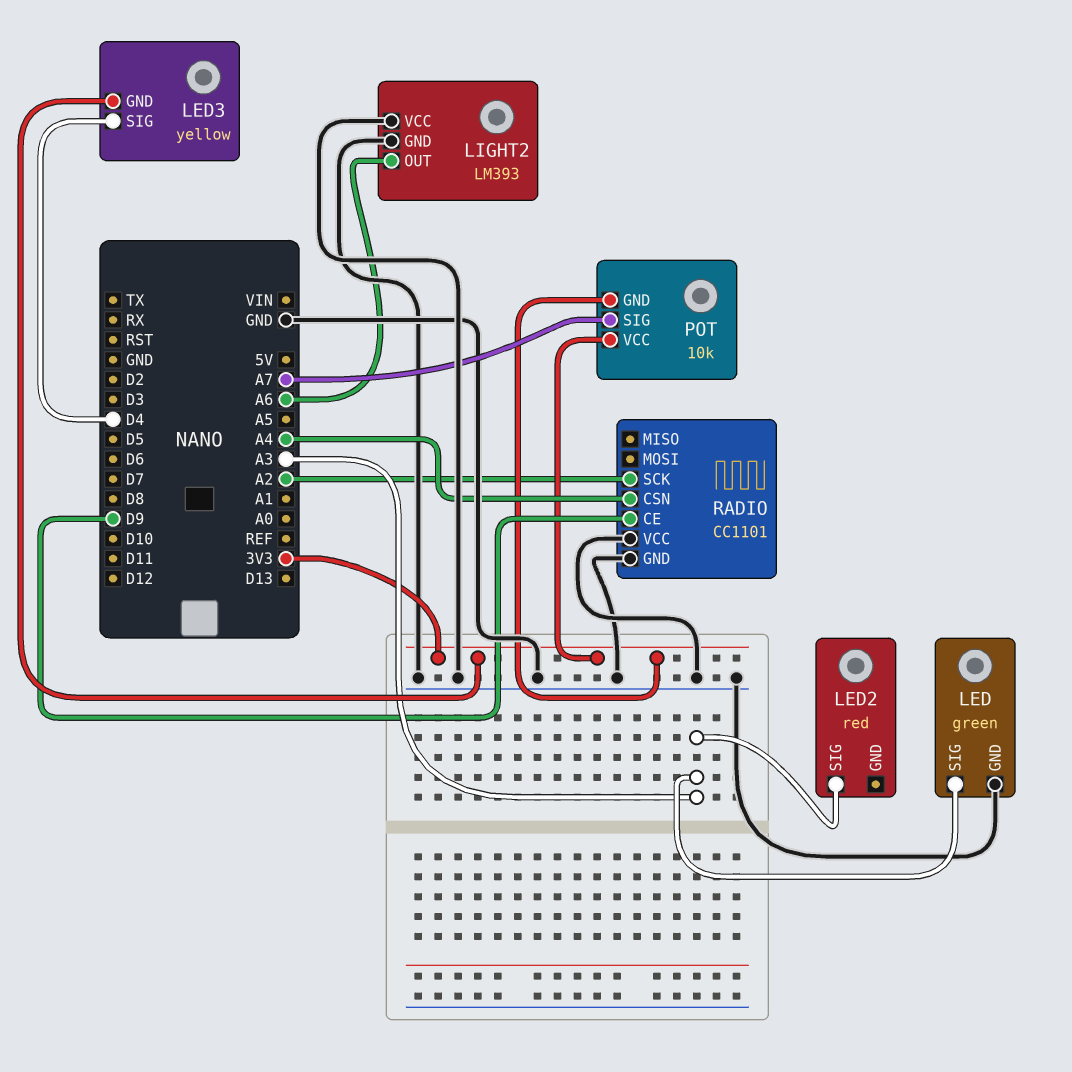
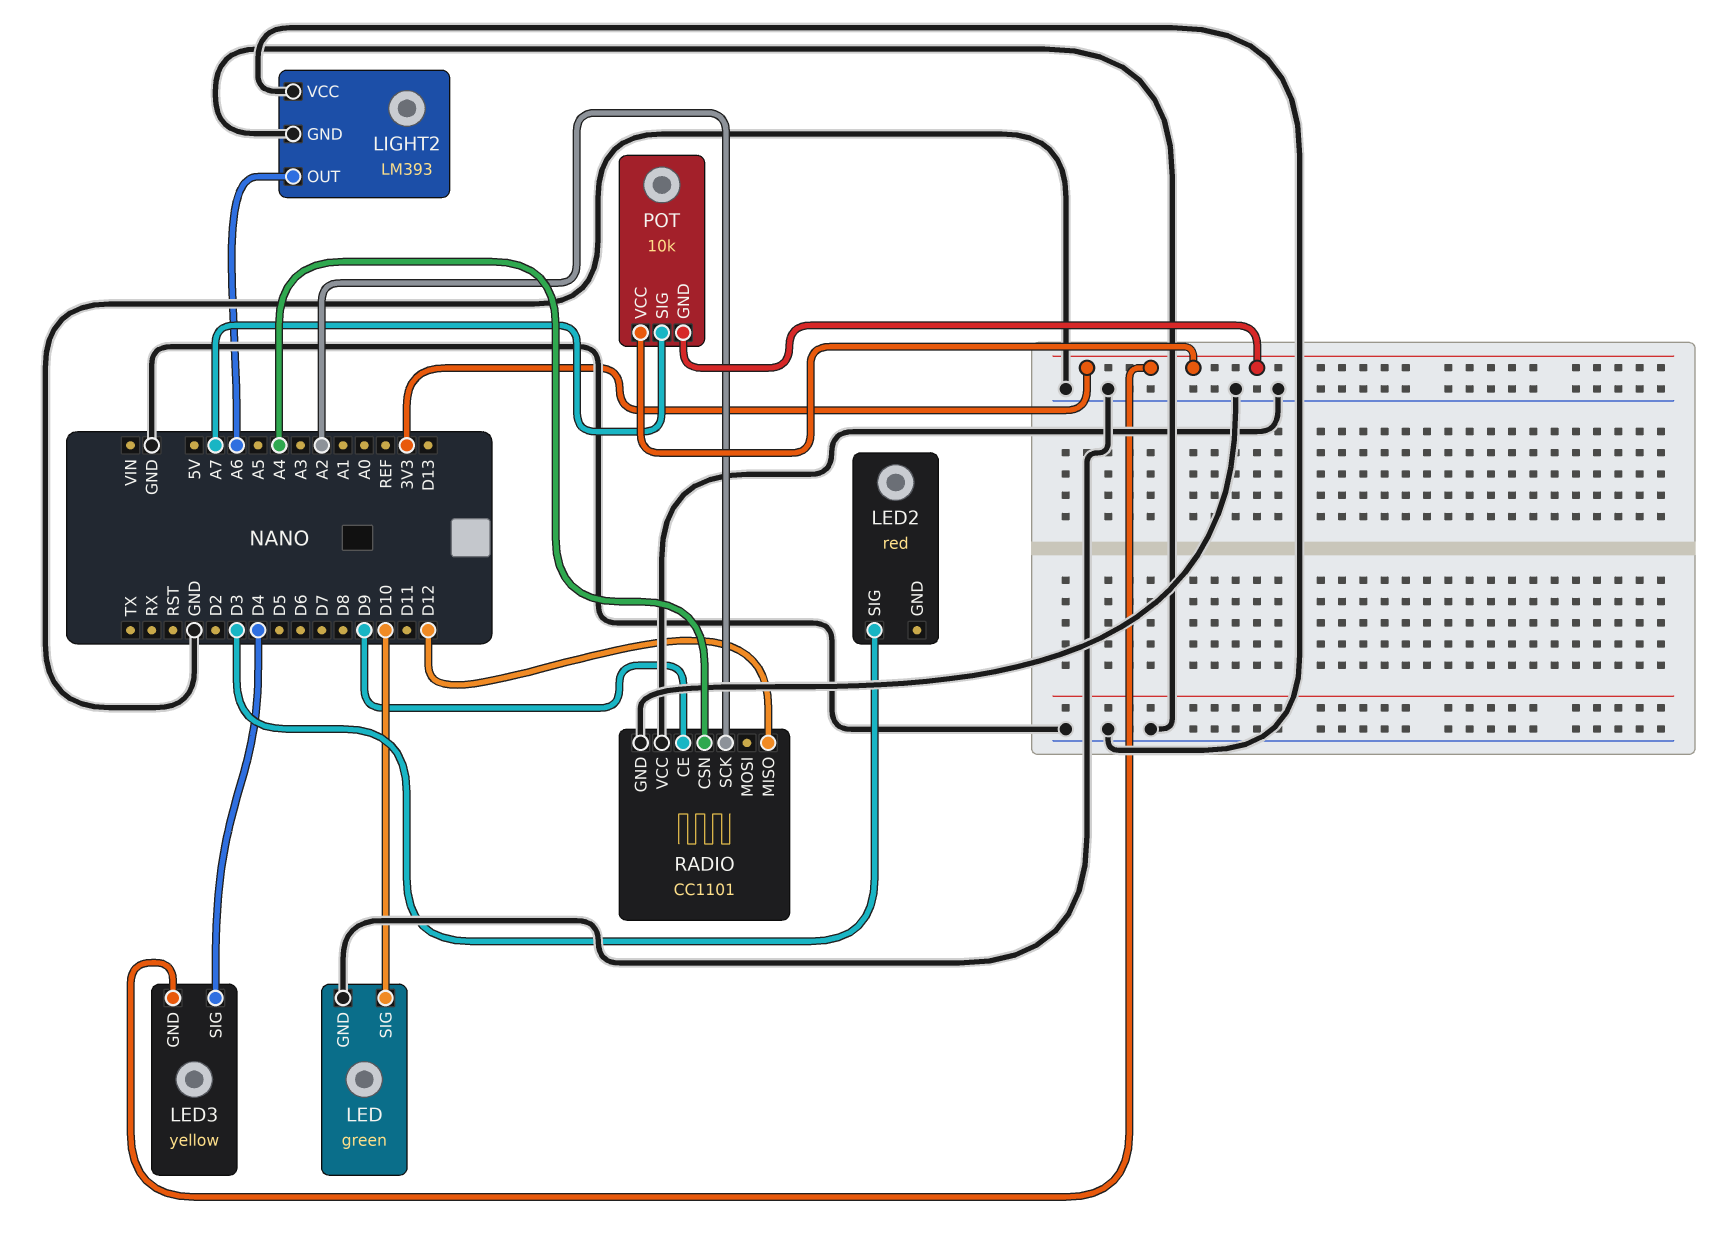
LED pin SIG: A3 -> D10
LED2 pin SIG: A3 -> D3
RADIO pin MISO: none -> D12

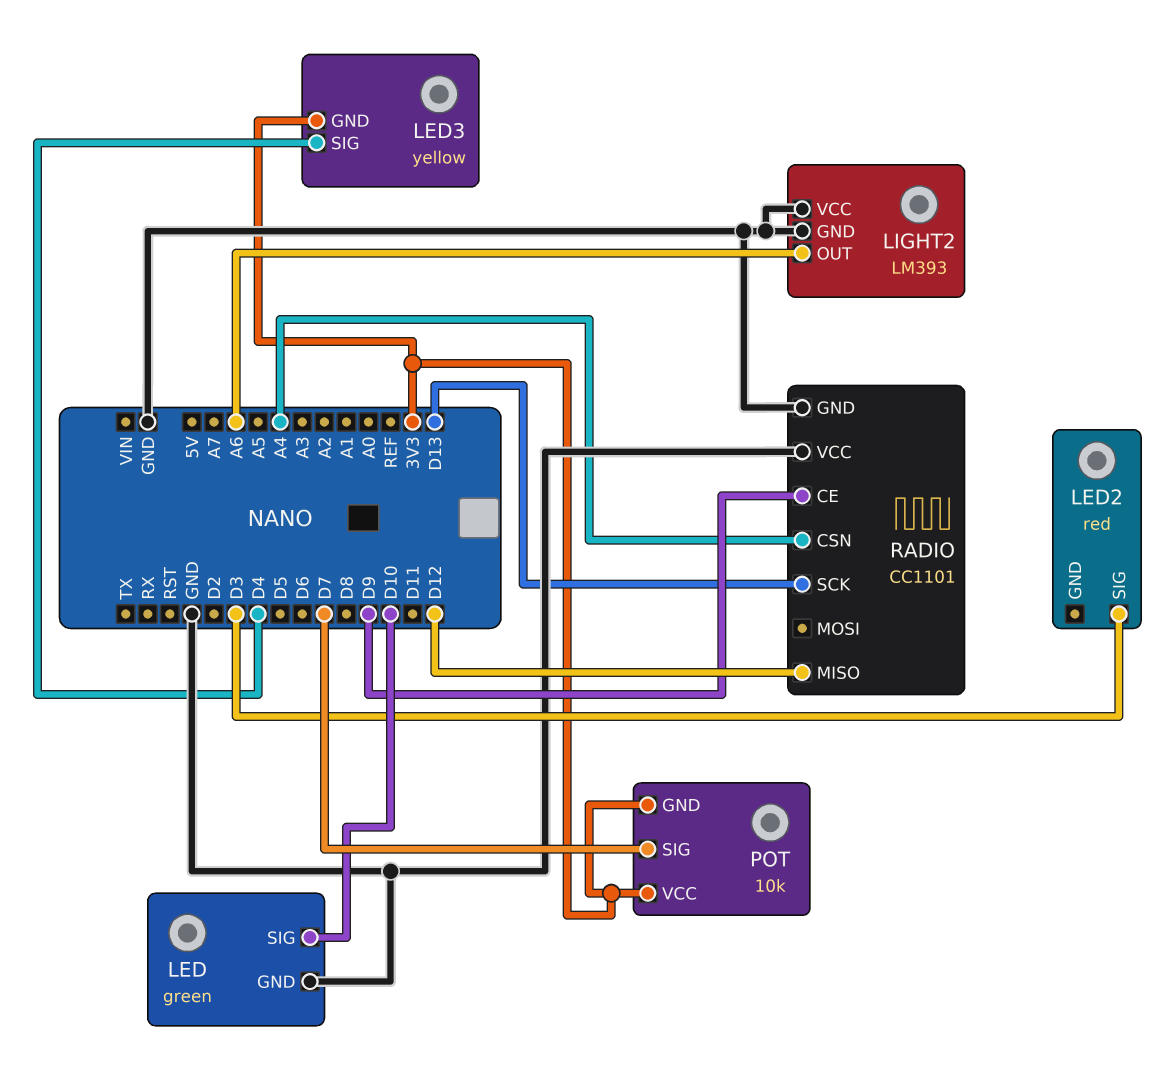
POT pin SIG: A7 -> D7
RADIO pin SCK: A2 -> D13

